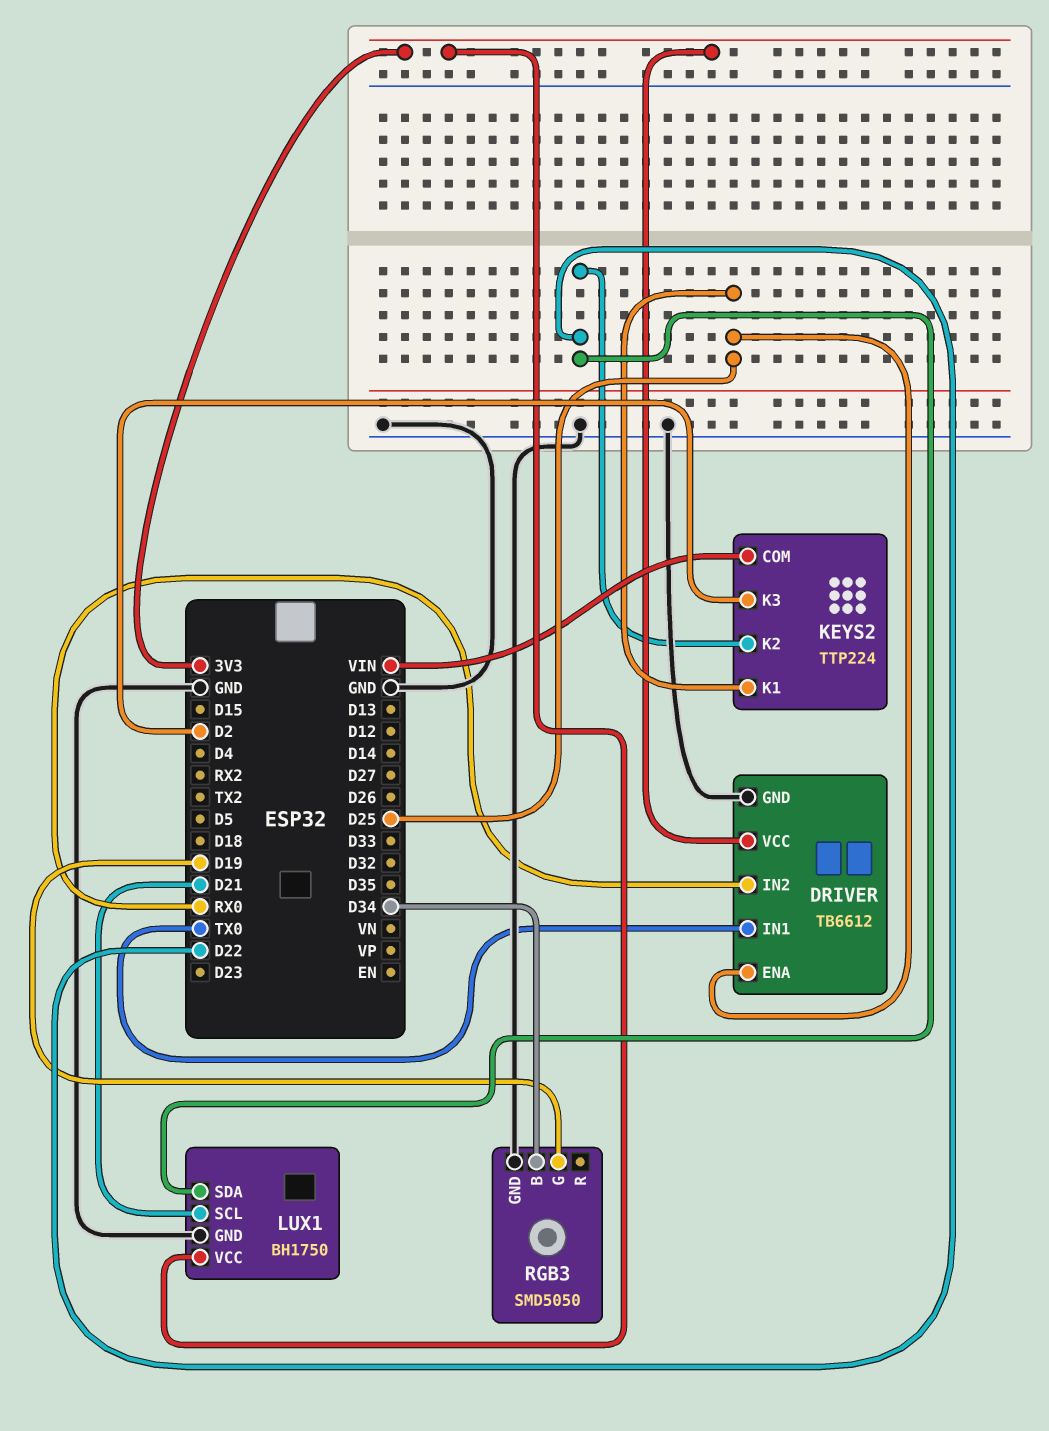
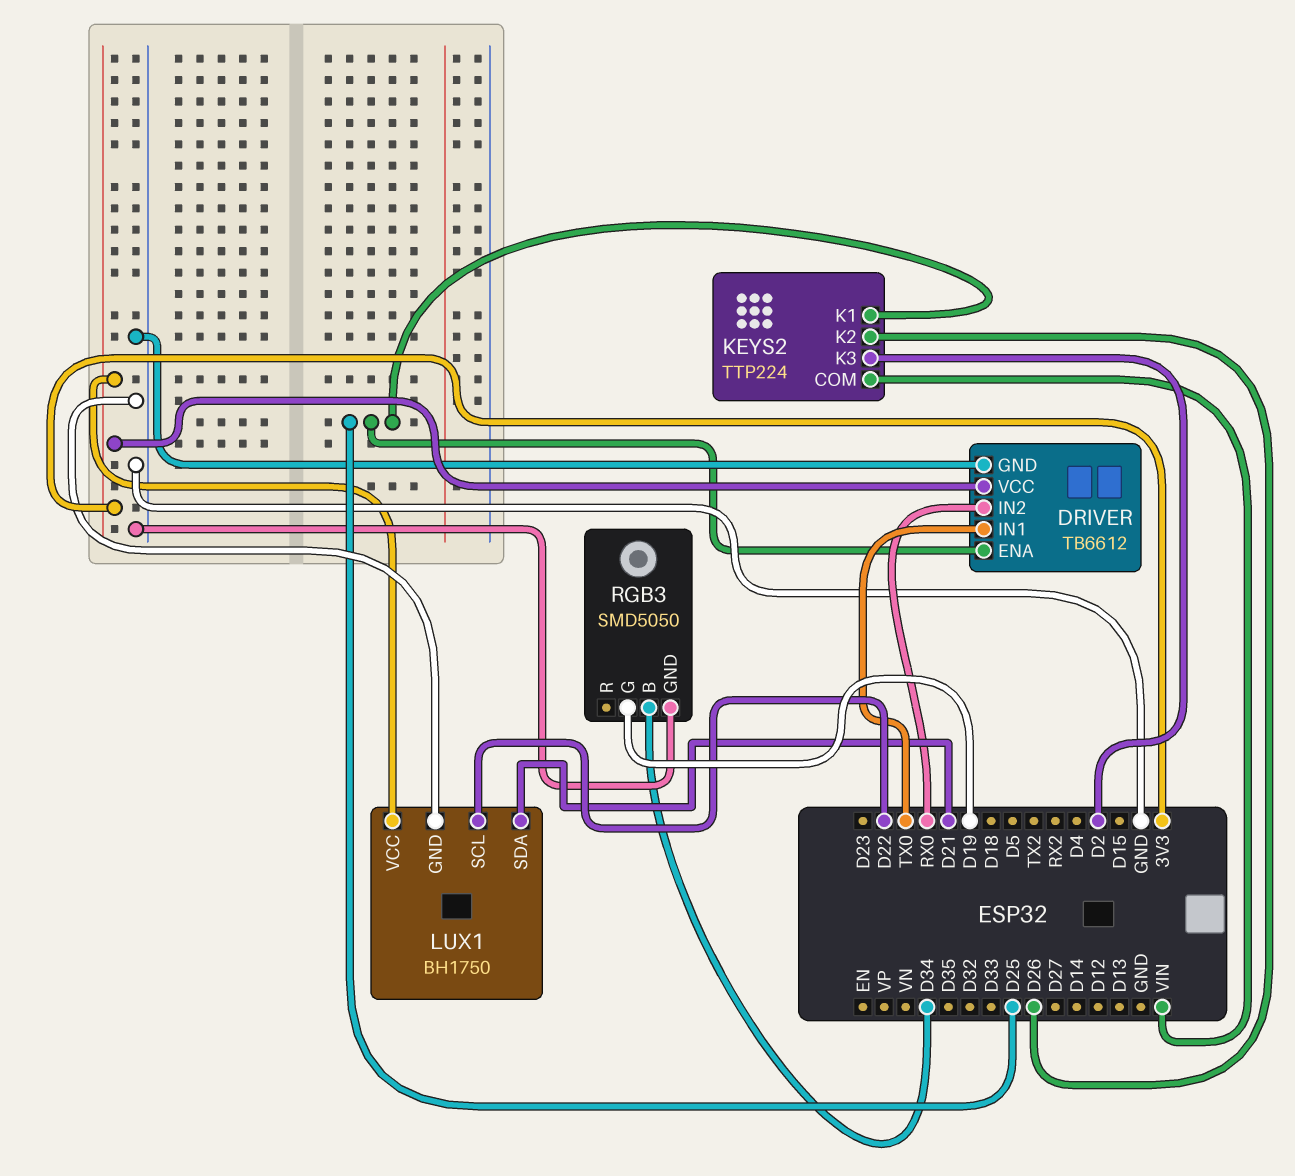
KEYS2 pin K2: D22 -> D26
LUX1 pin SCL: D21 -> D22
LUX1 pin SDA: D22 -> D21

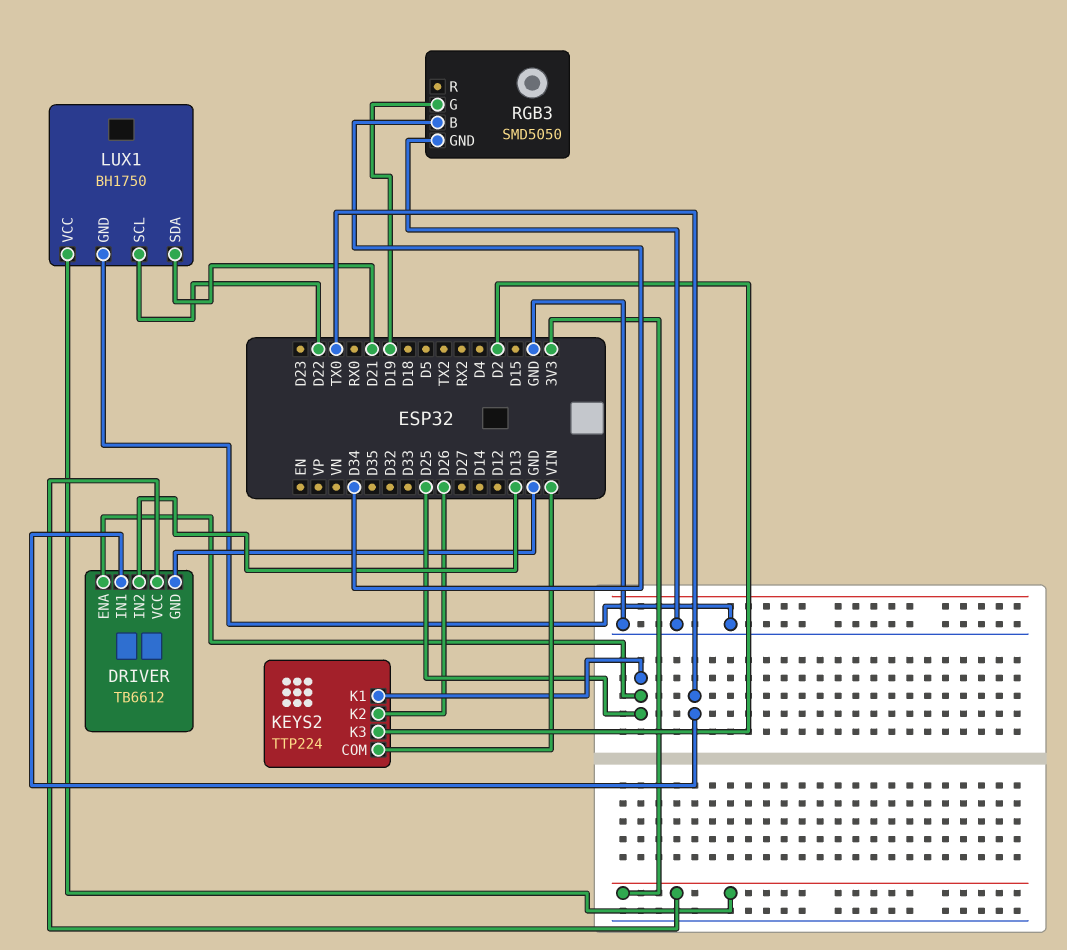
DRIVER pin IN2: RX0 -> D13

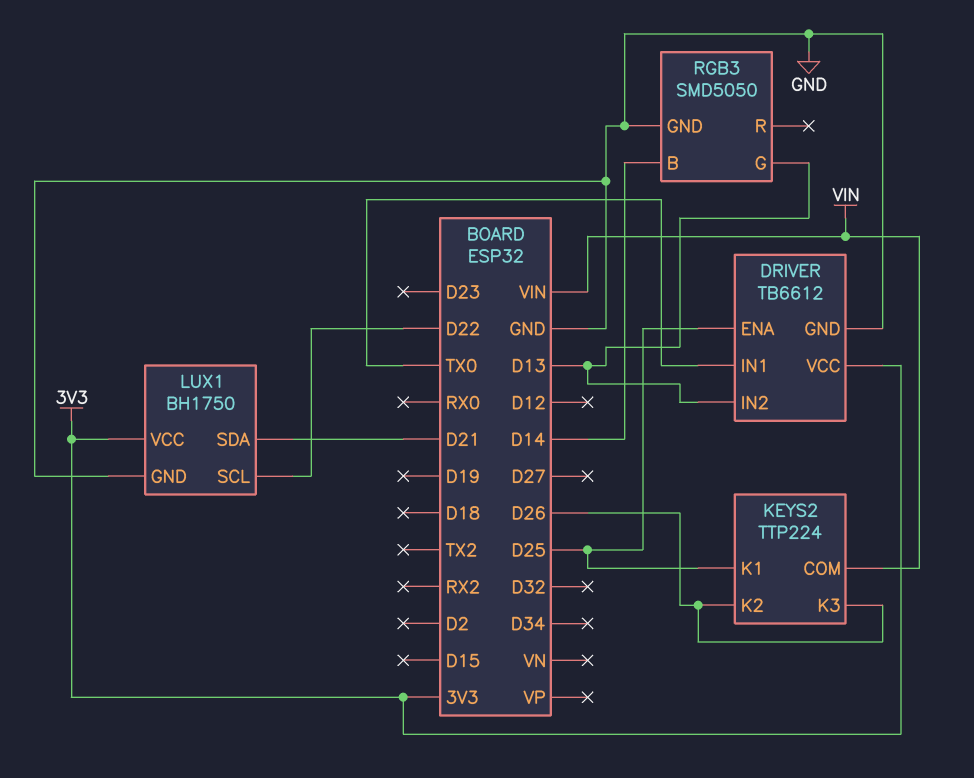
KEYS2 pin K3: D2 -> D26
RGB3 pin B: D34 -> D14
RGB3 pin G: D19 -> D13

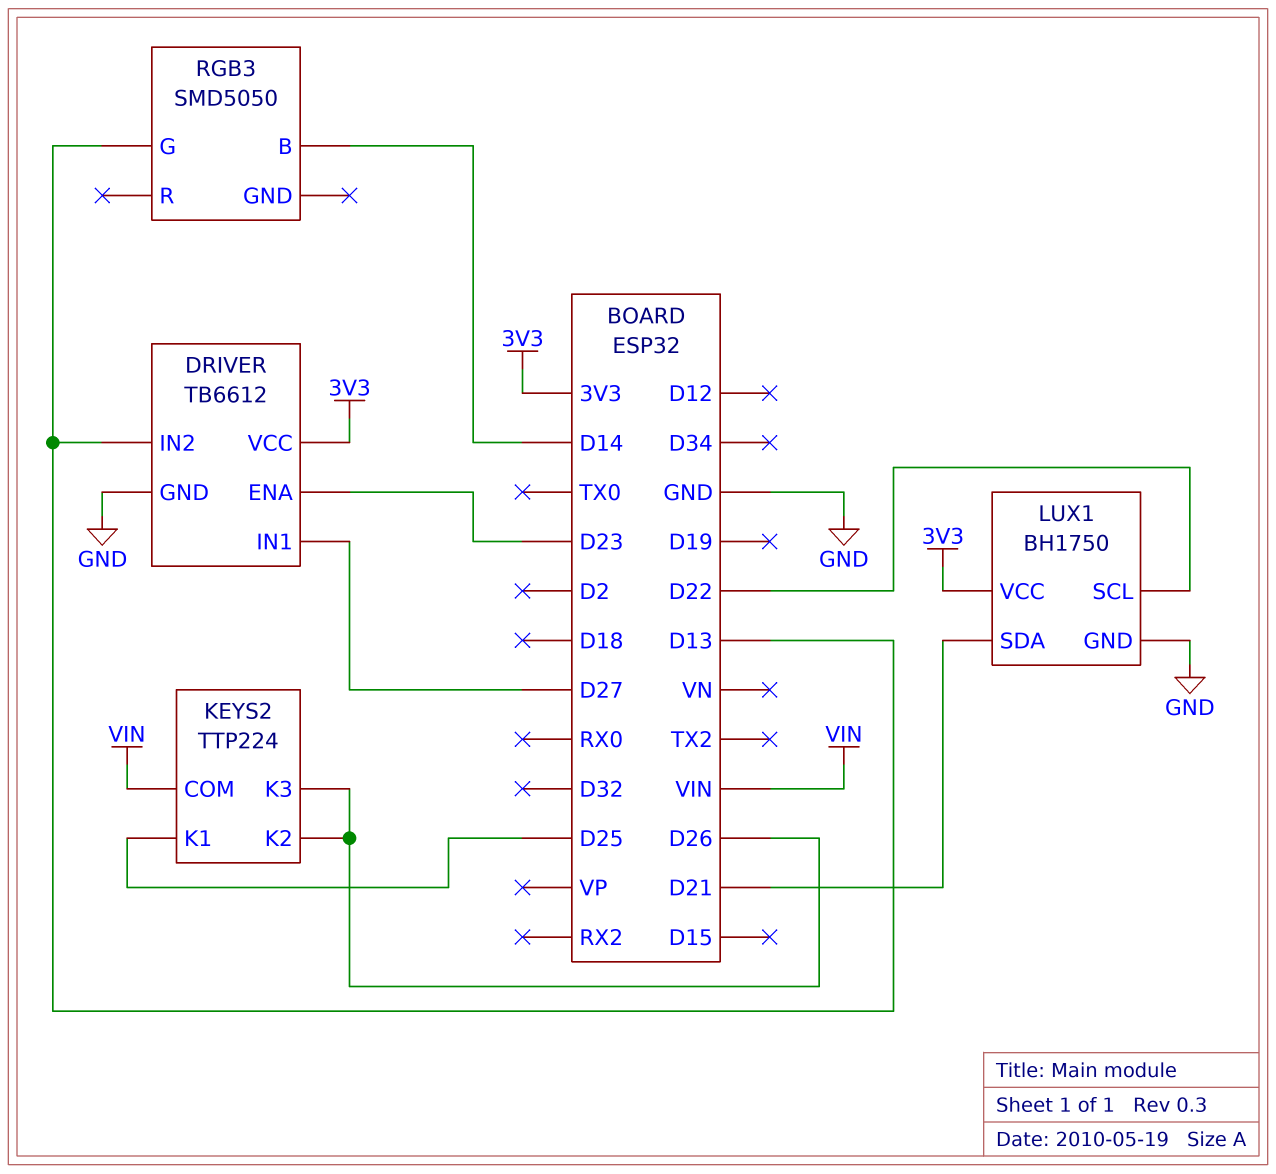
DRIVER pin ENA: D25 -> D23
DRIVER pin IN1: TX0 -> D27
RGB3 pin GND: GND -> none

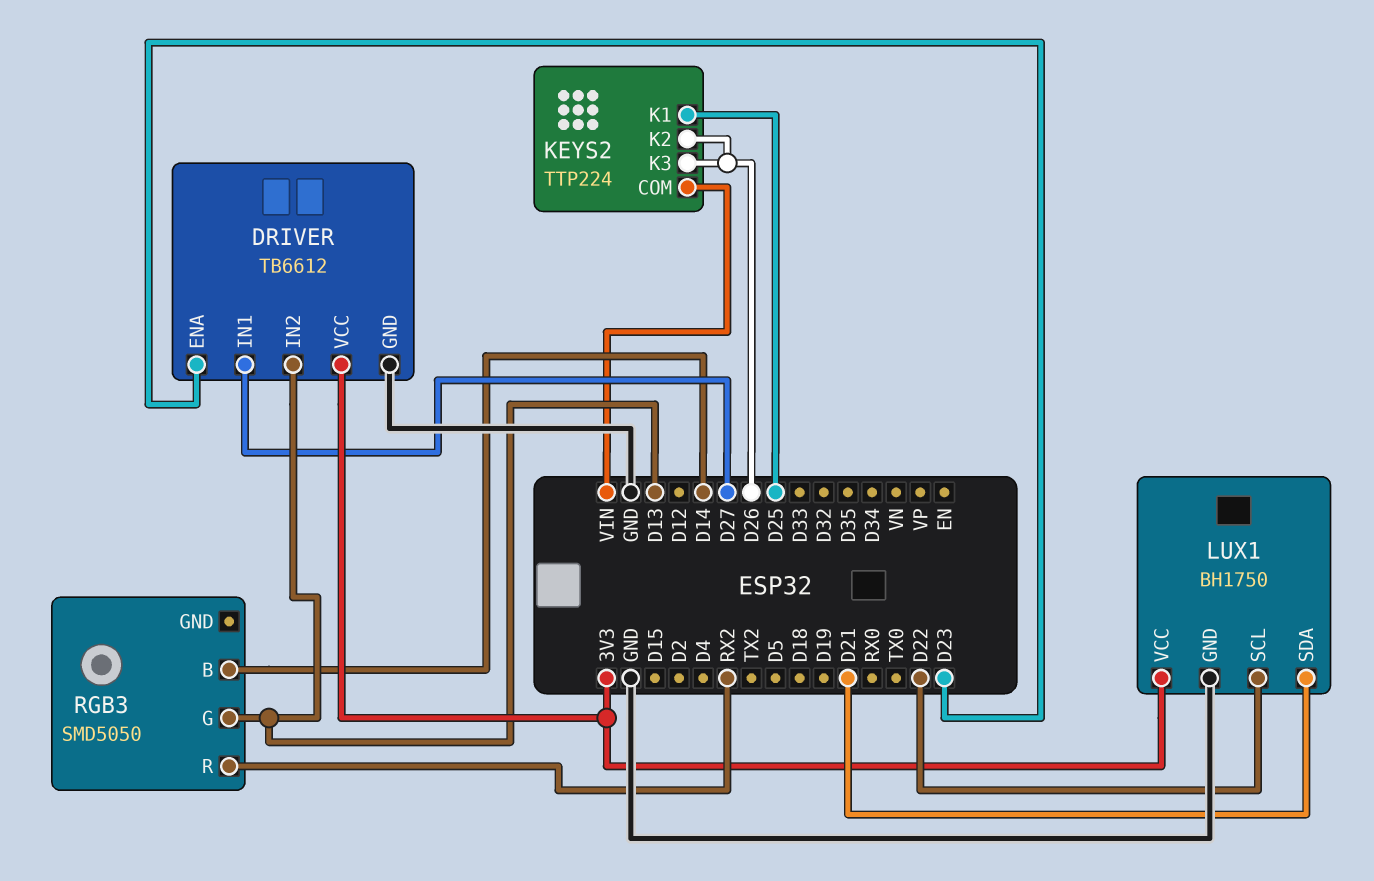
RGB3 pin R: none -> RX2

